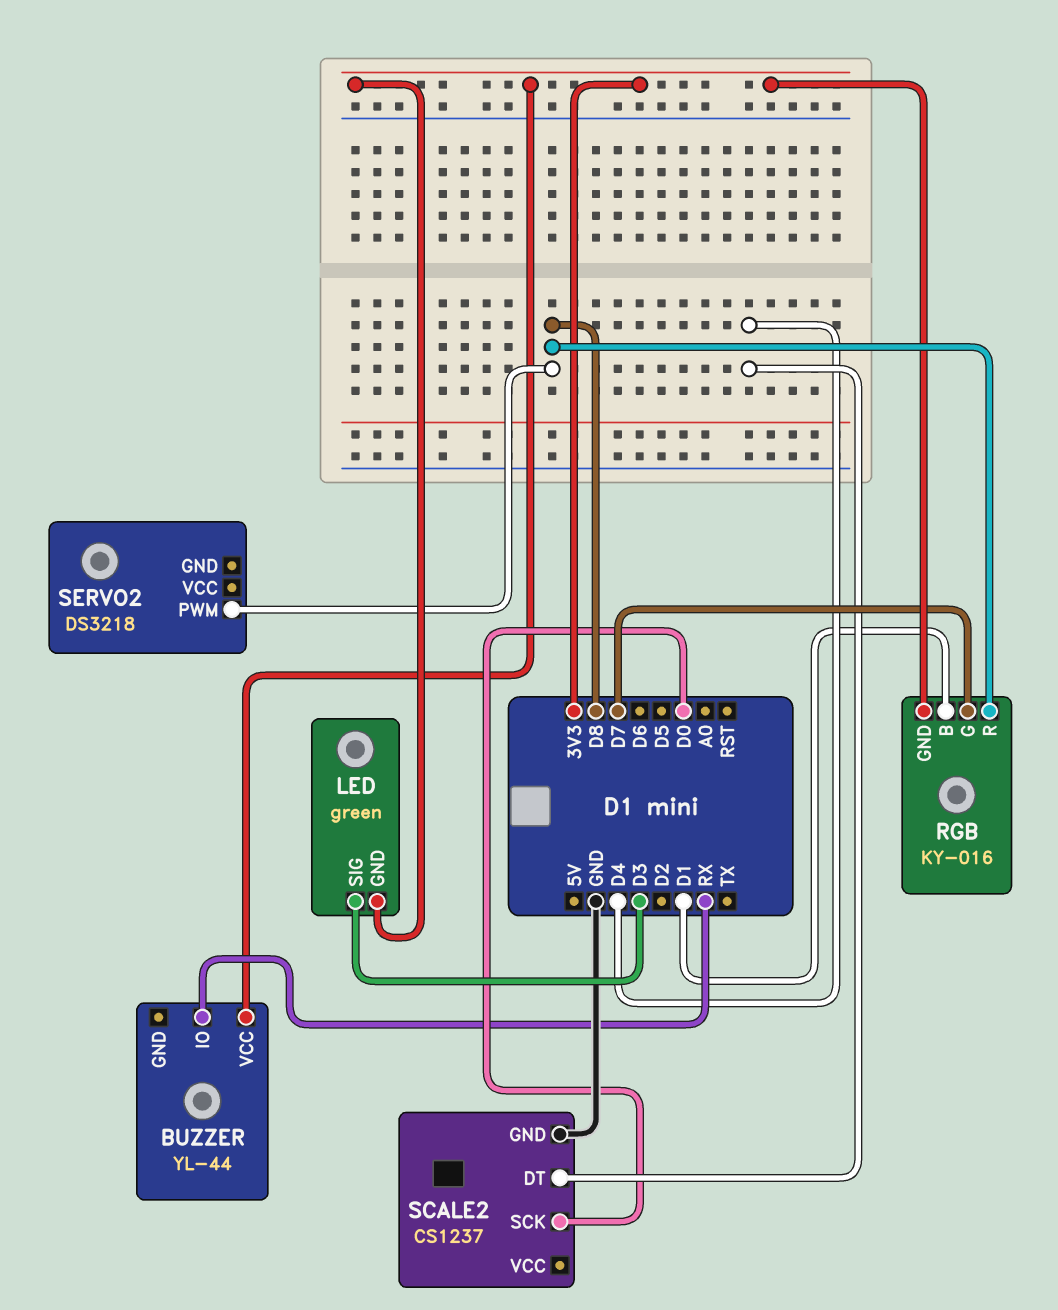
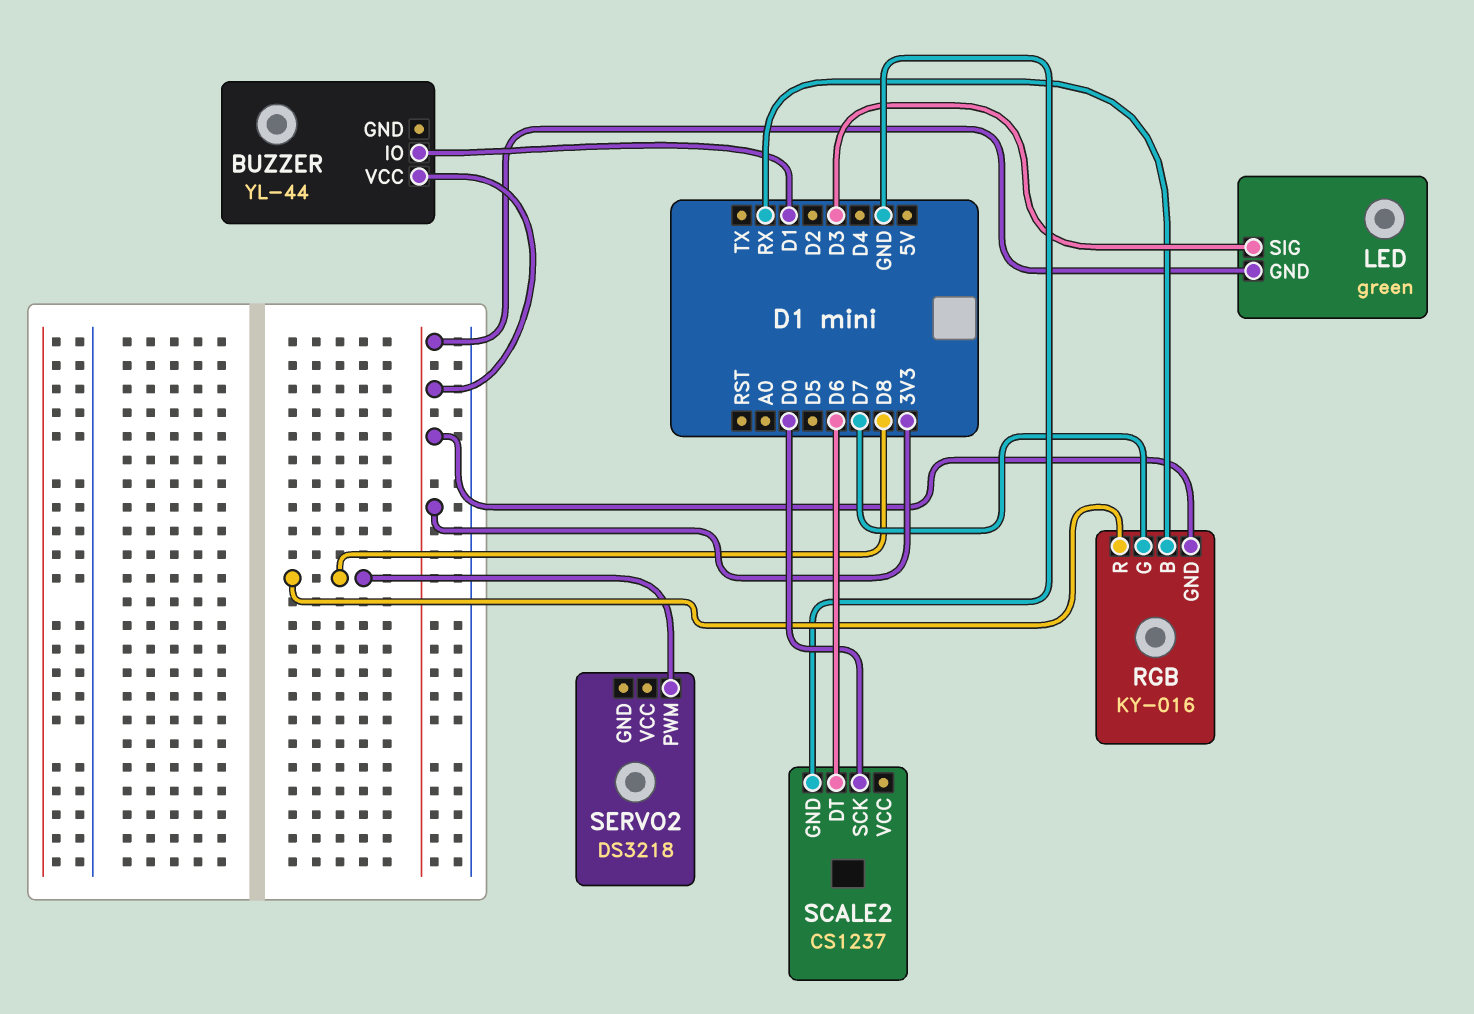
BUZZER pin IO: RX -> D1
RGB pin B: D1 -> RX
SCALE2 pin DT: D4 -> D6

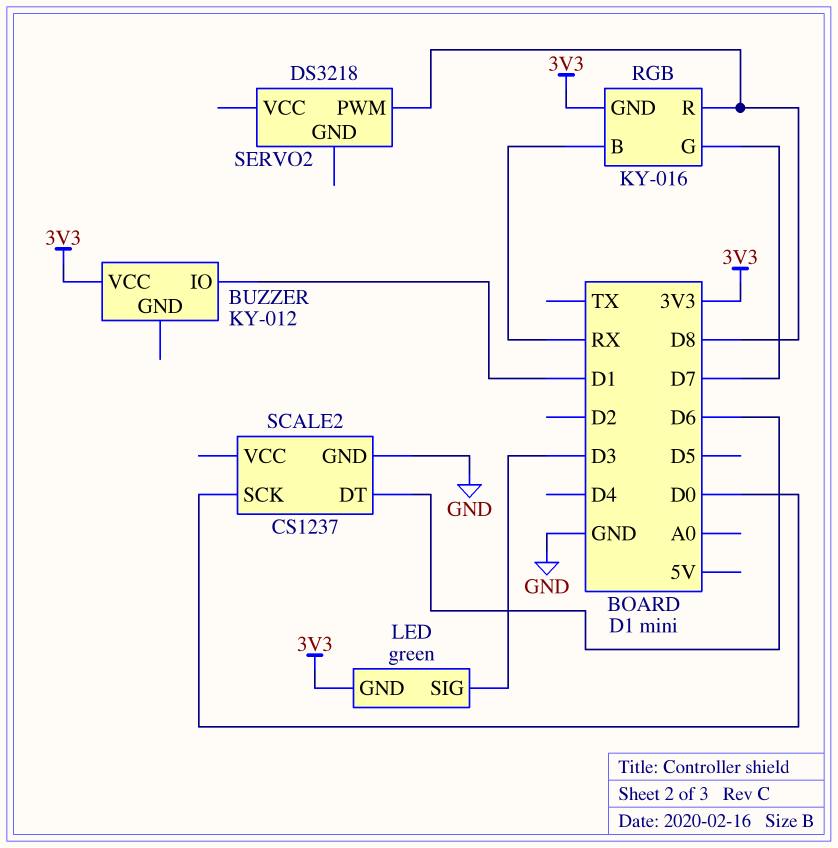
BUZZER: YL-44 -> KY-012

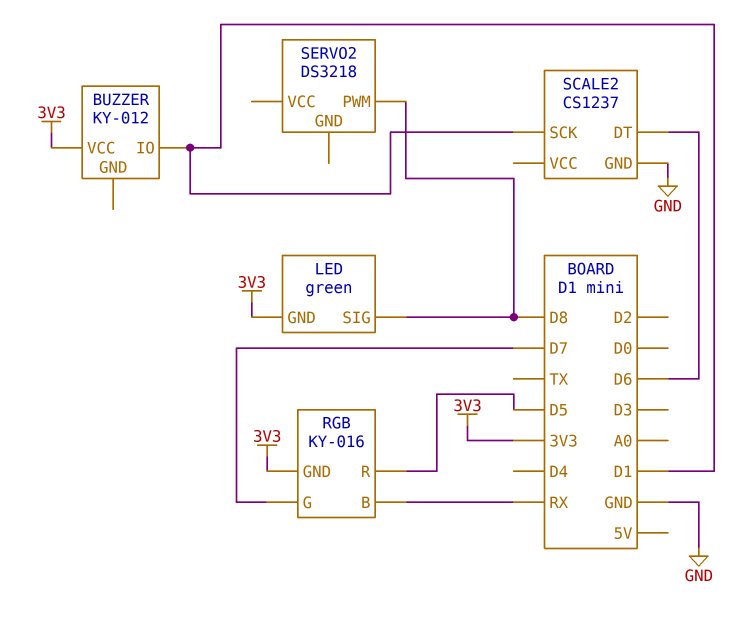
LED pin SIG: D3 -> D8
RGB pin R: D8 -> D5
SCALE2 pin SCK: D0 -> D1

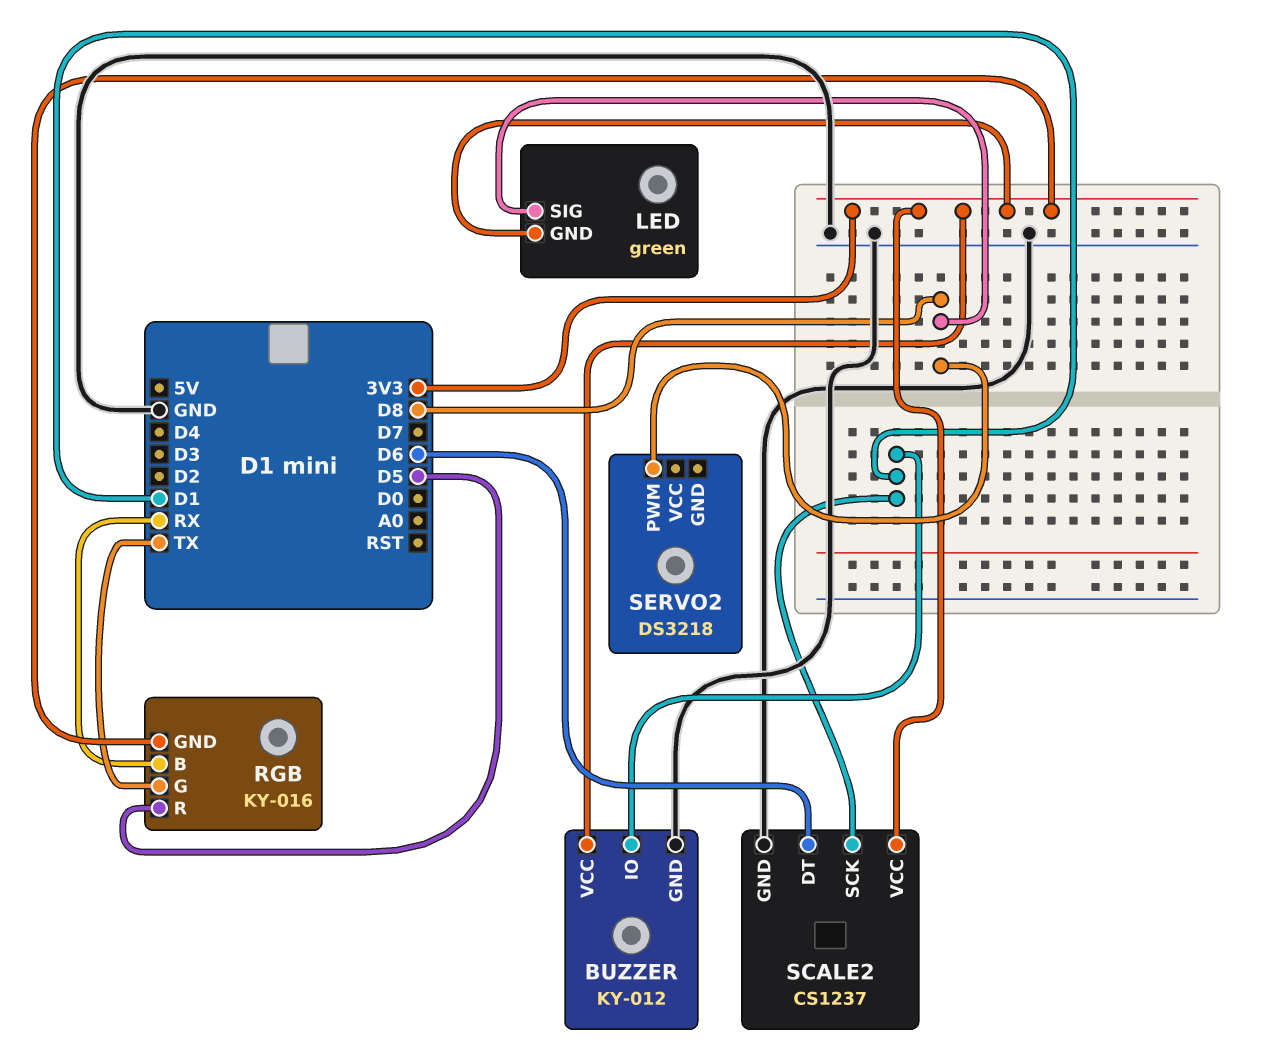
BUZZER pin GND: none -> GND
RGB pin G: D7 -> TX
SCALE2 pin VCC: none -> 3V3

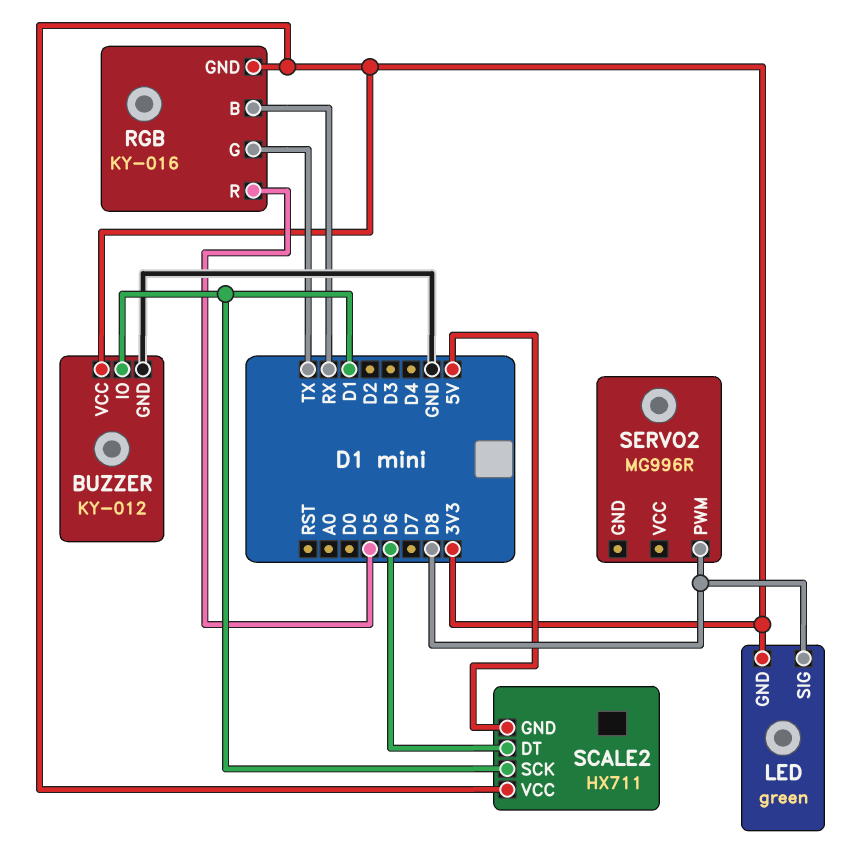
SCALE2: CS1237 -> HX711
SCALE2 pin GND: GND -> 5V
SERVO2: DS3218 -> MG996R

